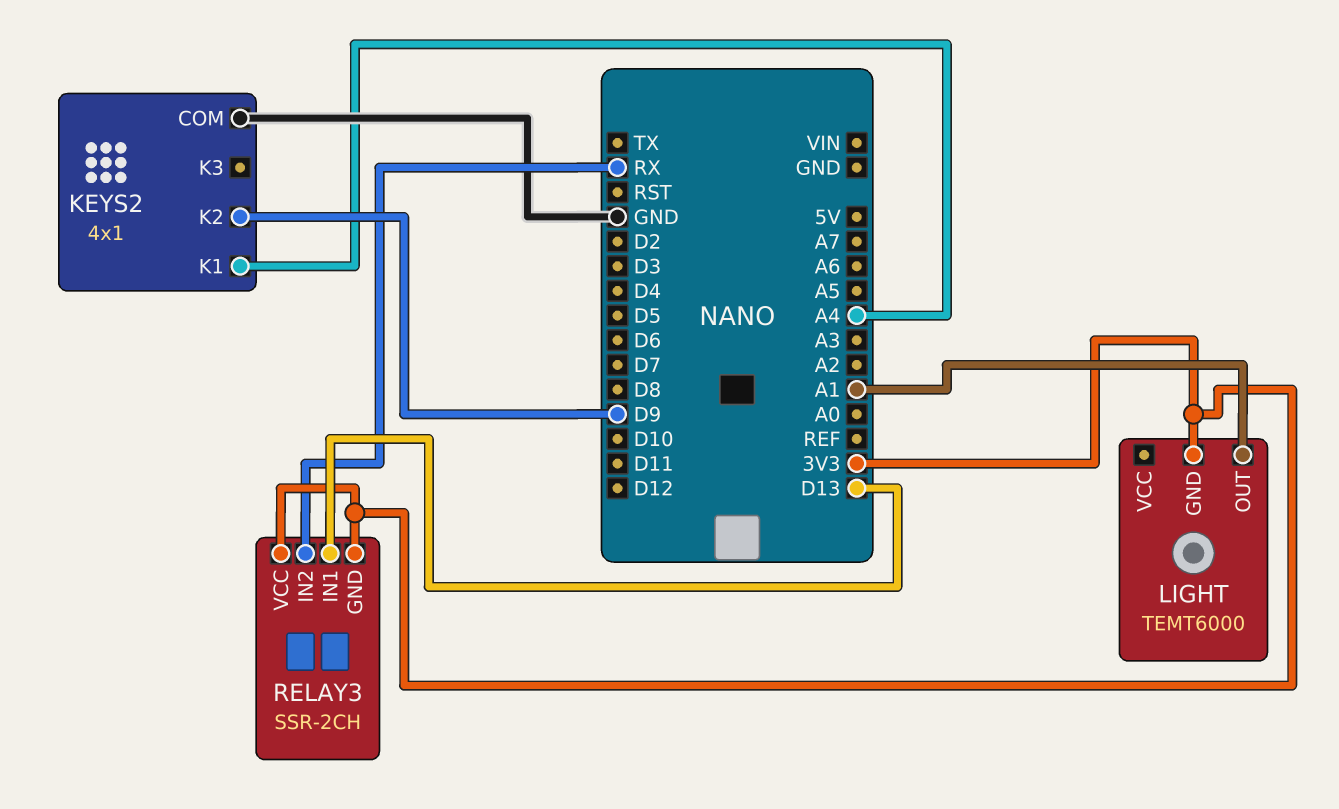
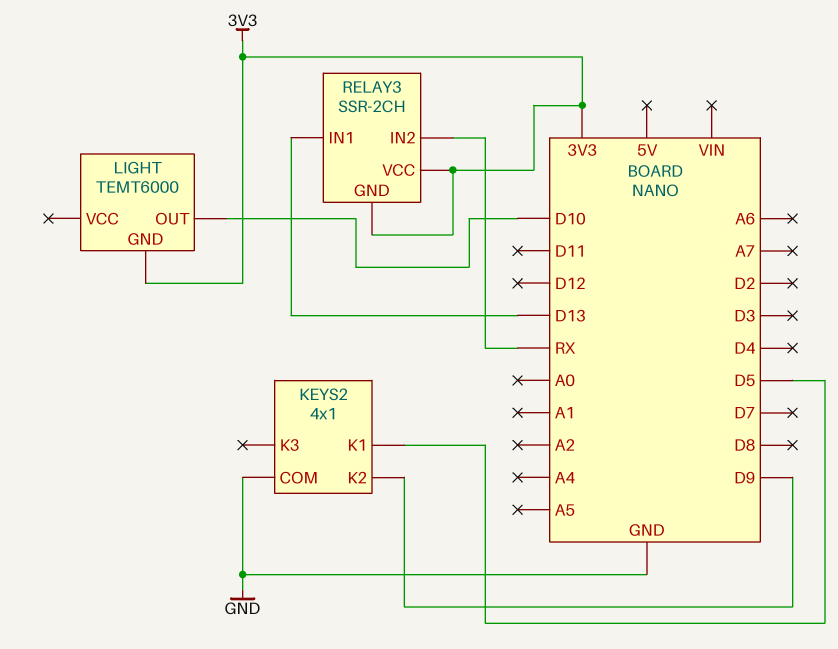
KEYS2 pin K1: A4 -> D5
LIGHT pin OUT: A1 -> D10

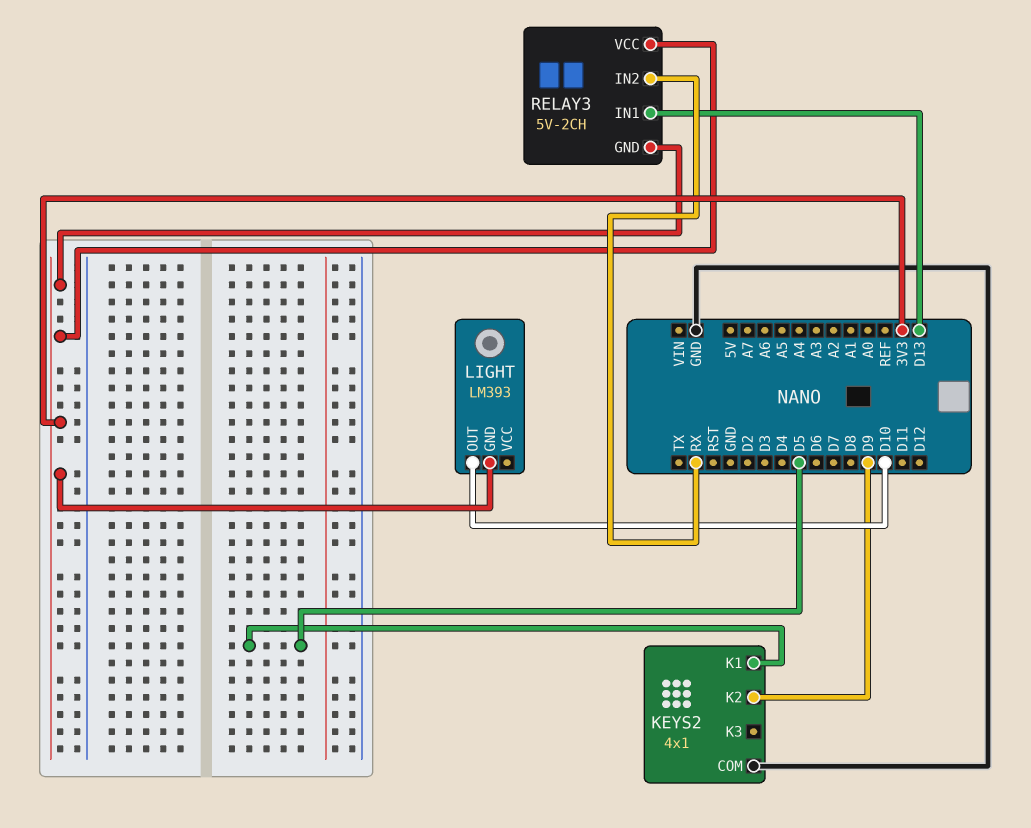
LIGHT: TEMT6000 -> LM393
RELAY3: SSR-2CH -> 5V-2CH

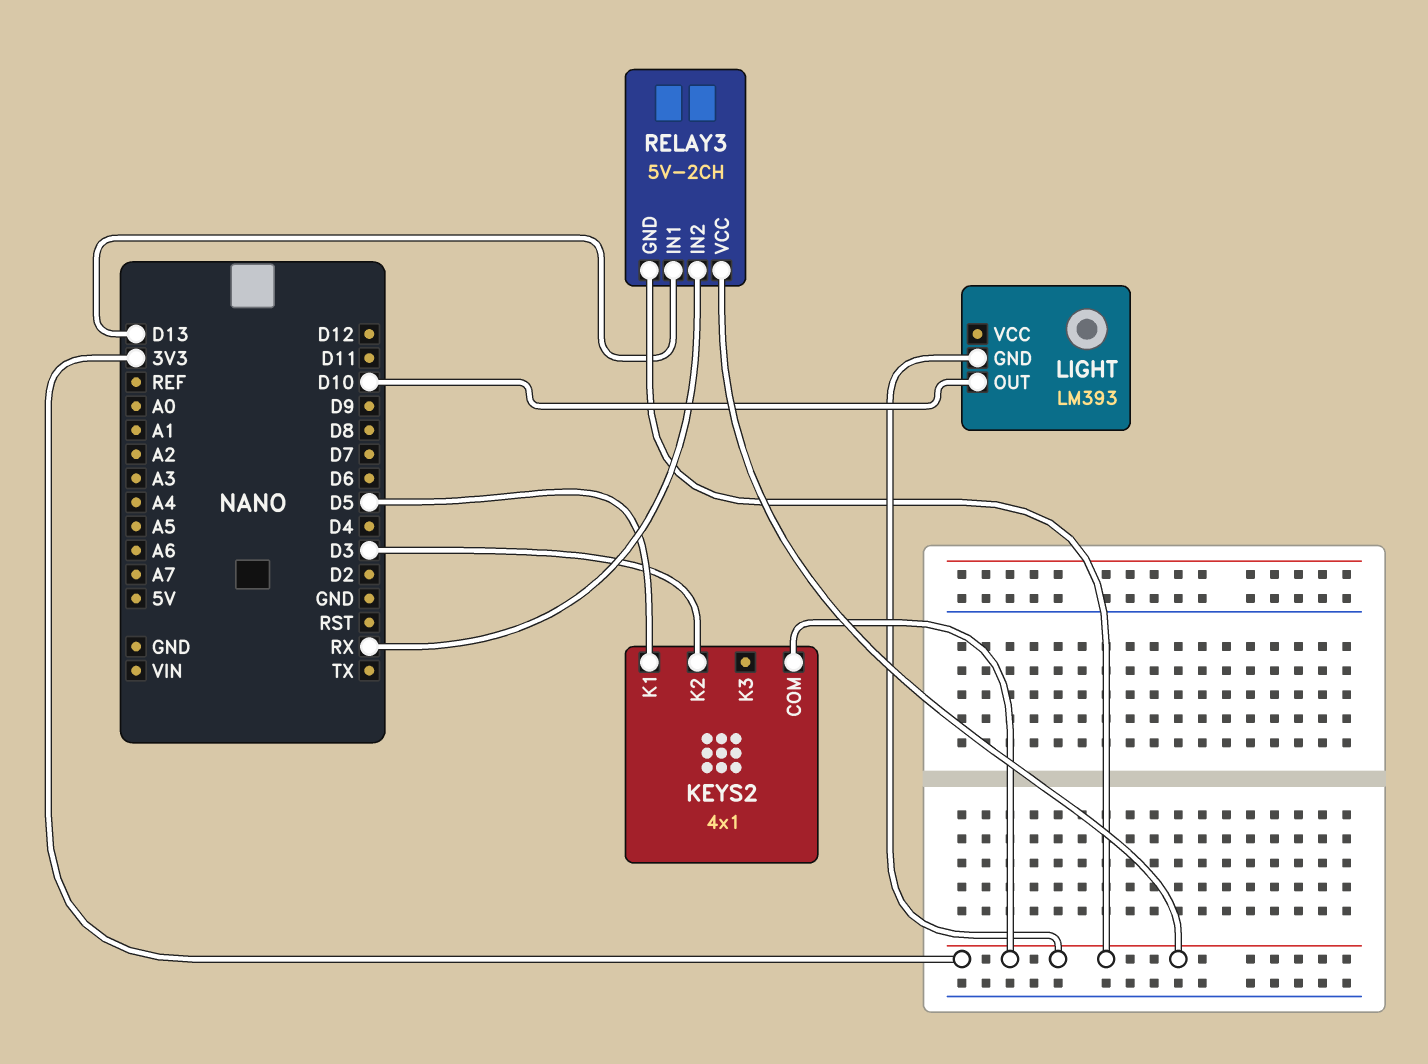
KEYS2 pin COM: GND -> 3V3
KEYS2 pin K2: D9 -> D3

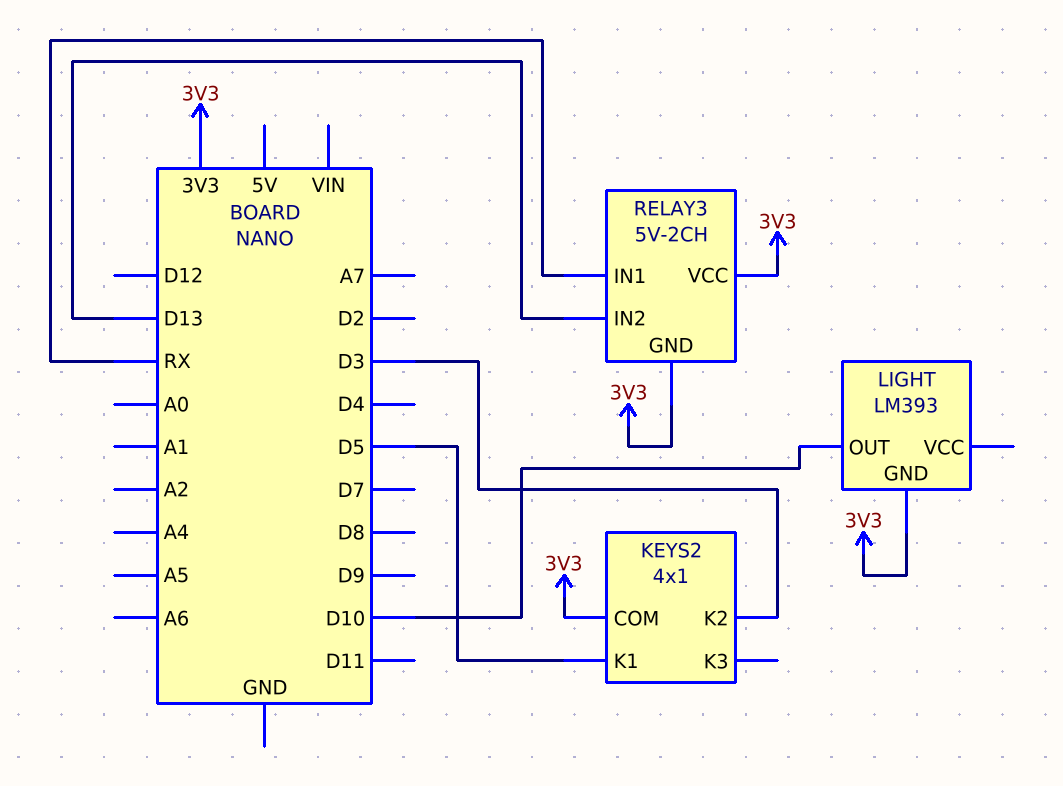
RELAY3 pin IN1: D13 -> RX
RELAY3 pin IN2: RX -> D13

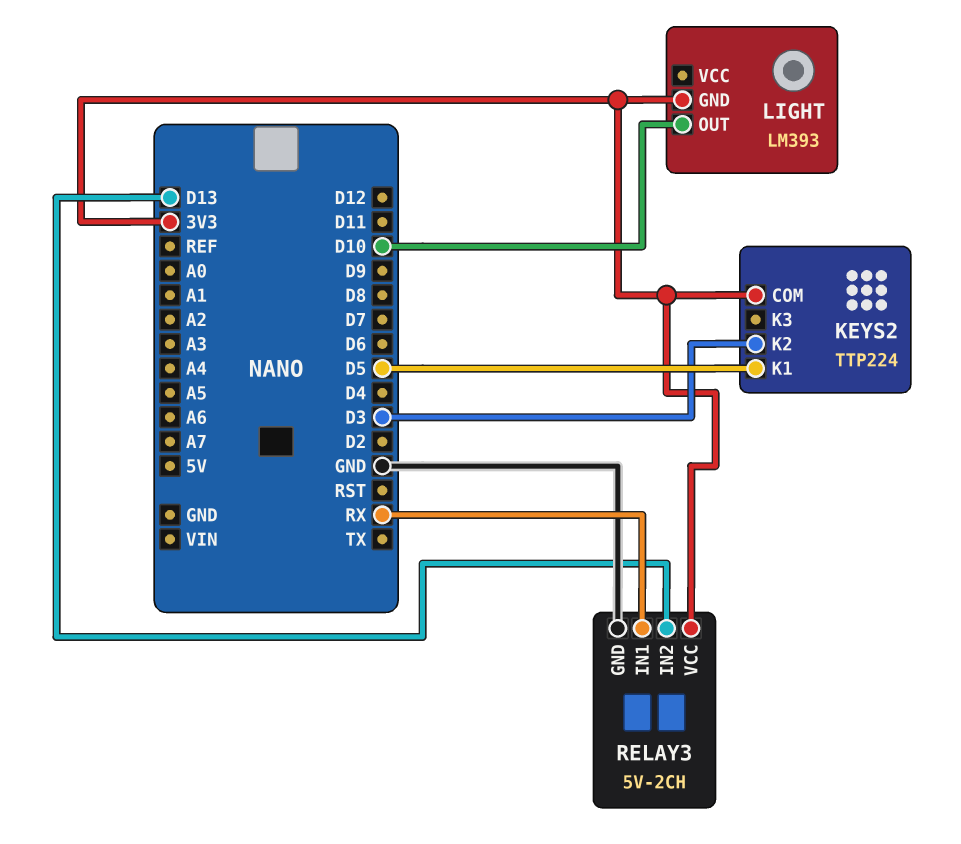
KEYS2: 4x1 -> TTP224
RELAY3 pin GND: 3V3 -> GND

